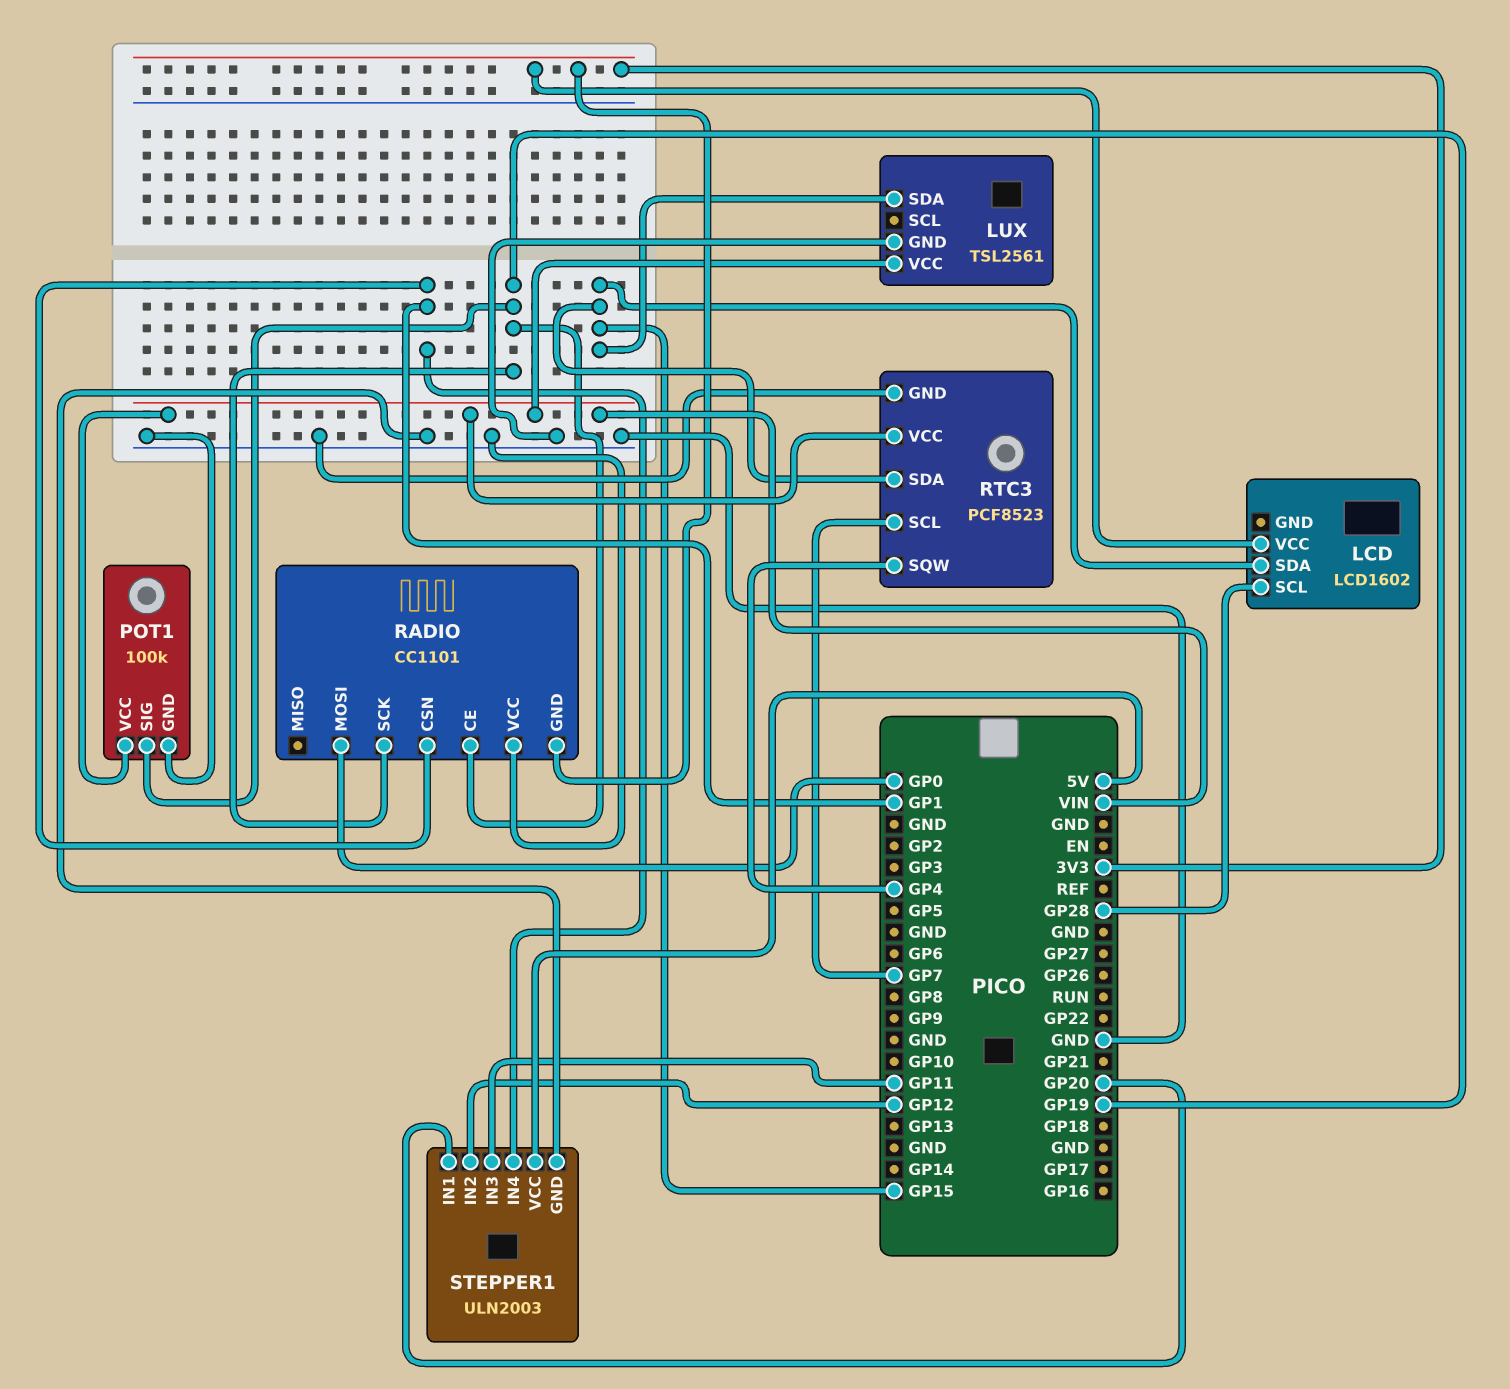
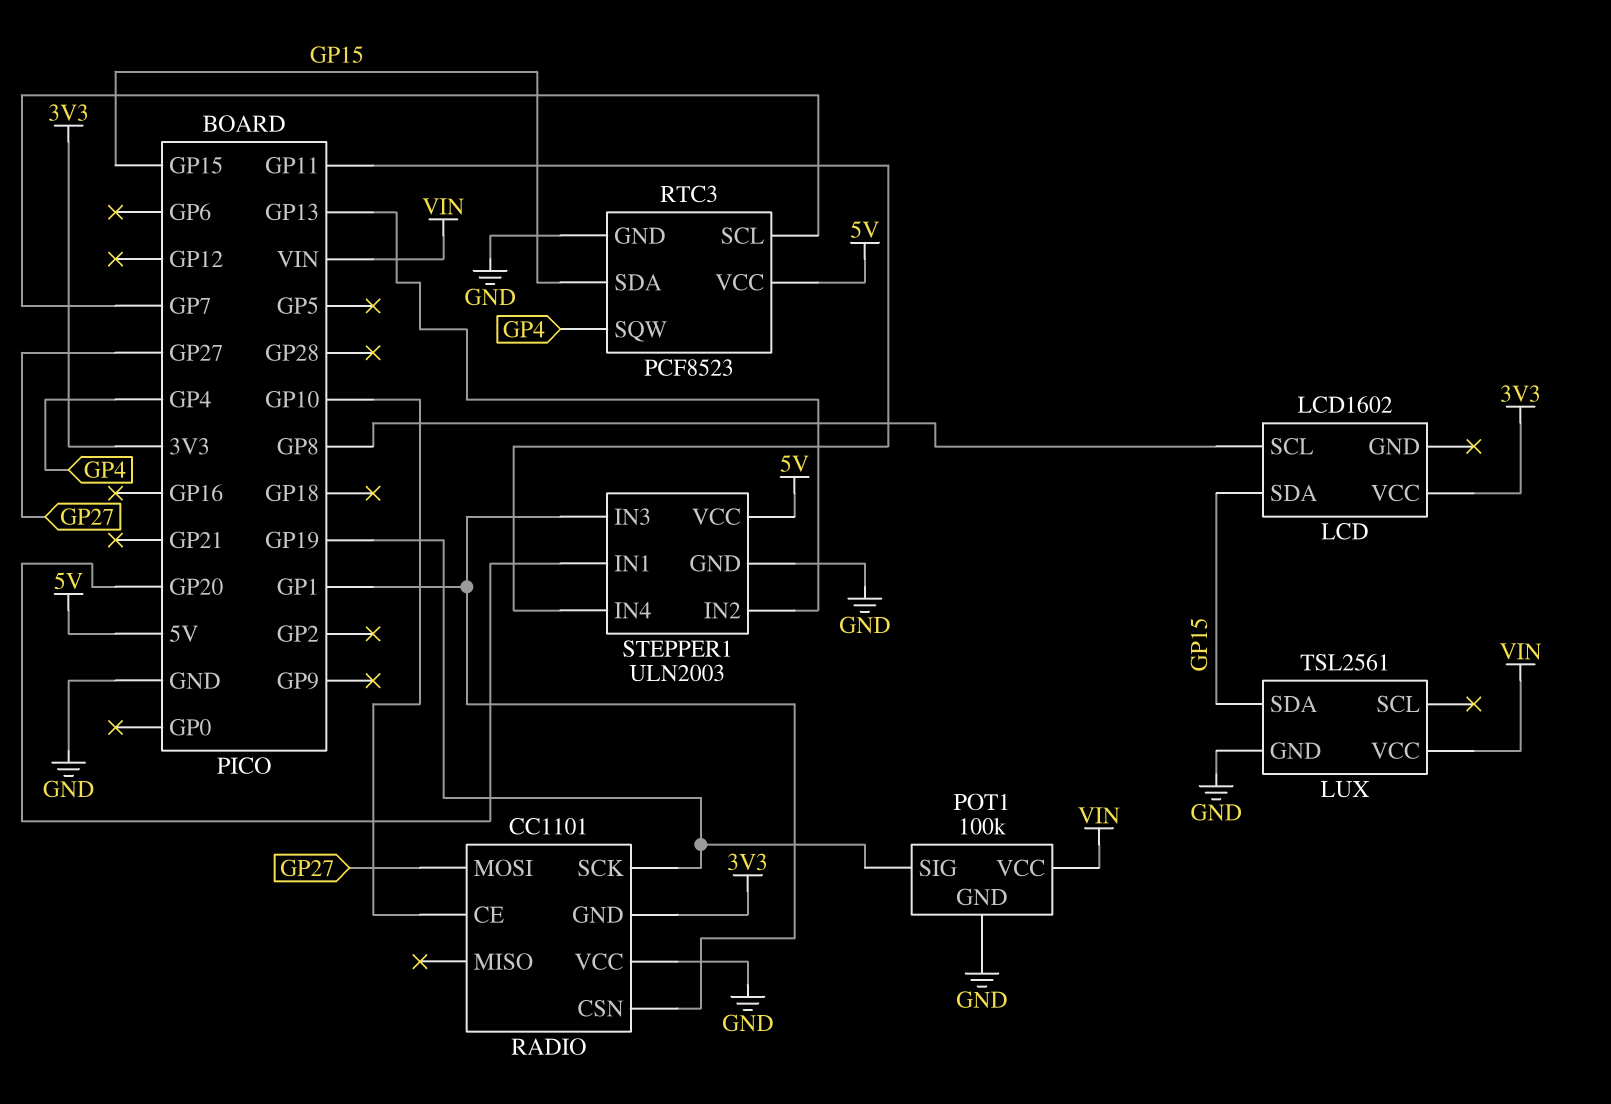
LCD pin SCL: GP28 -> GP8
RADIO pin CE: GP19 -> GP10
RADIO pin MOSI: GP0 -> GP27
RTC3 pin VCC: VIN -> 5V
STEPPER1 pin IN2: GP12 -> GP13
STEPPER1 pin IN3: GP11 -> GP1
STEPPER1 pin IN4: GP1 -> GP11

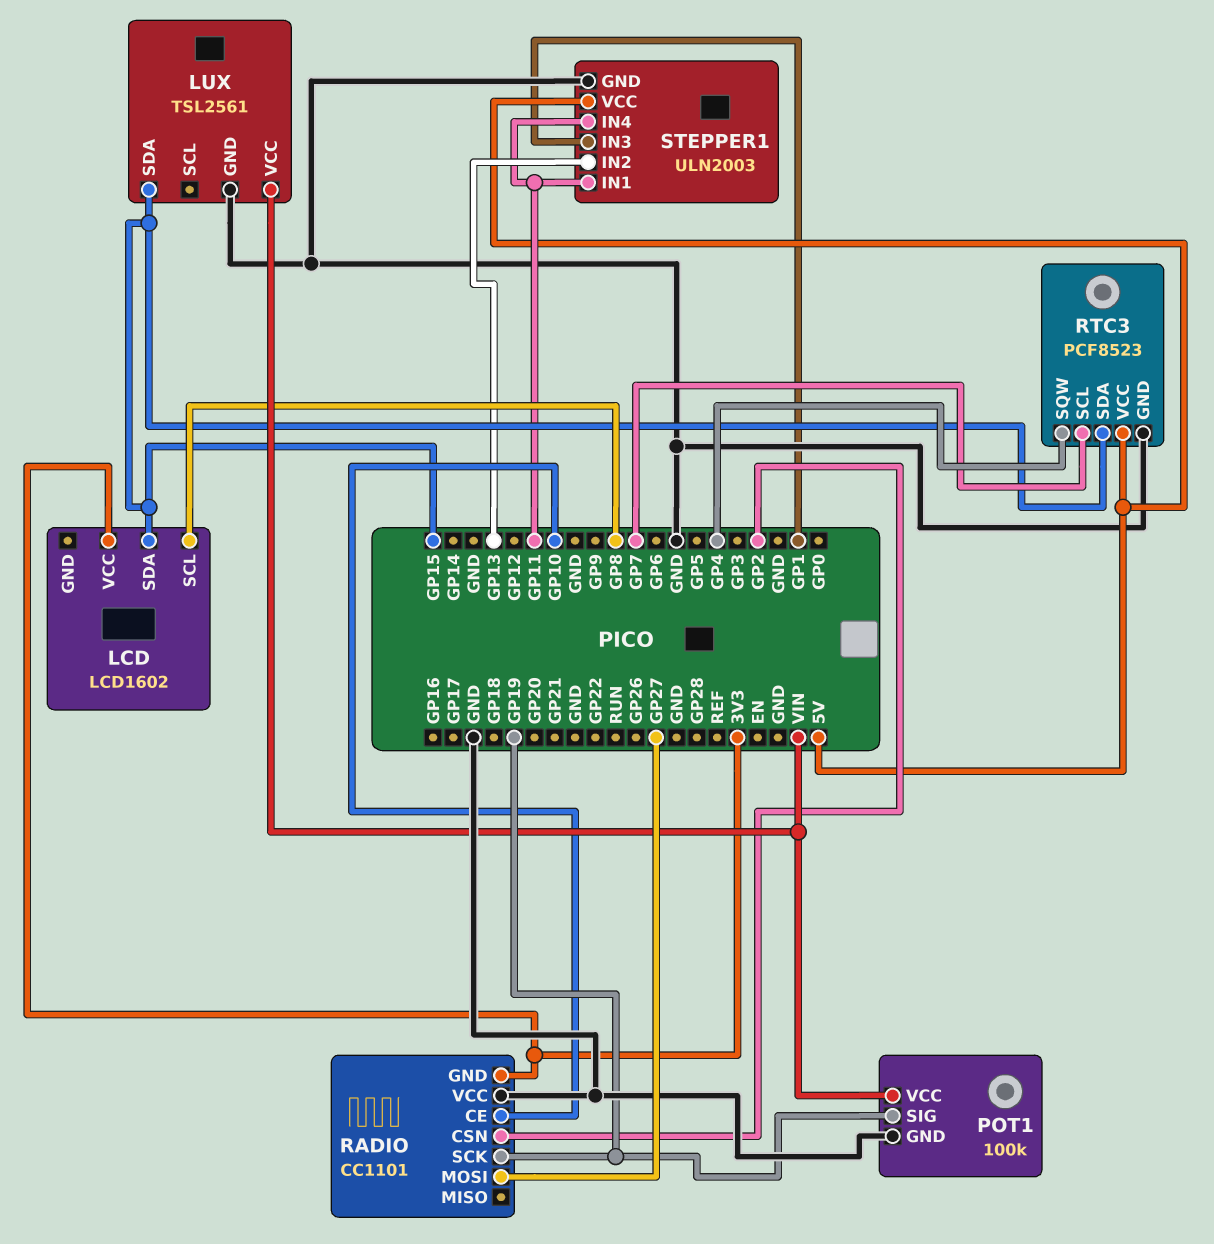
RADIO pin CSN: GP1 -> GP2
STEPPER1 pin IN1: GP20 -> GP11

